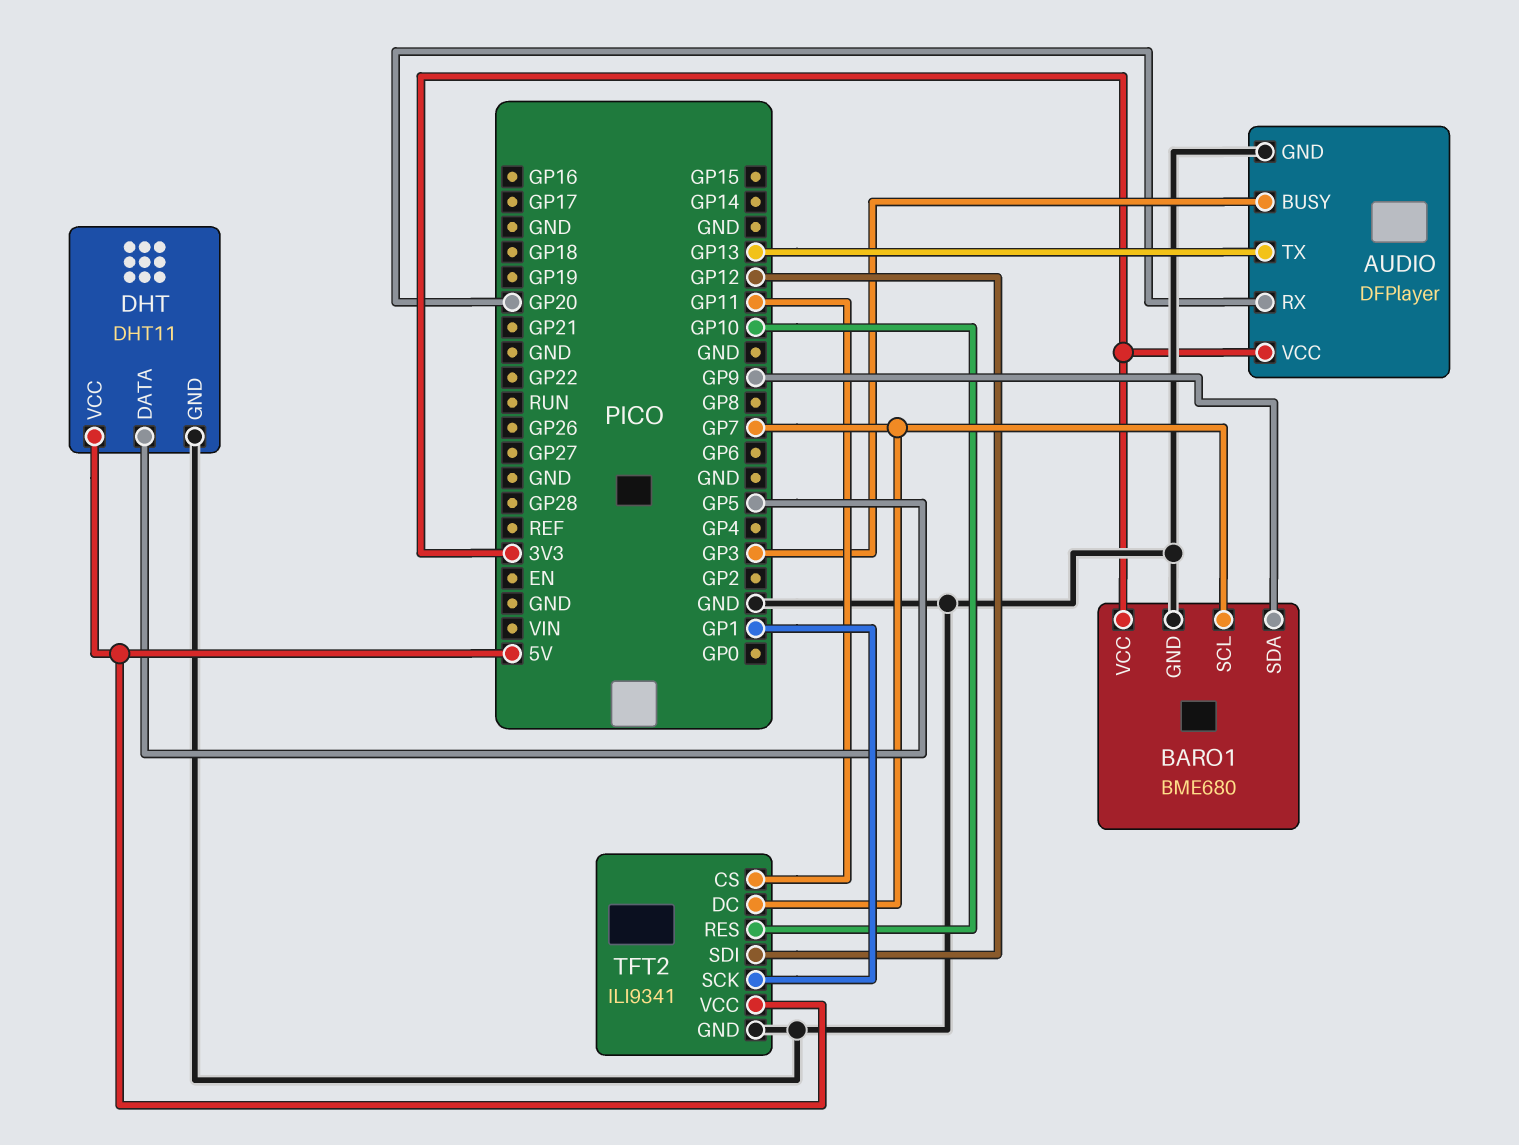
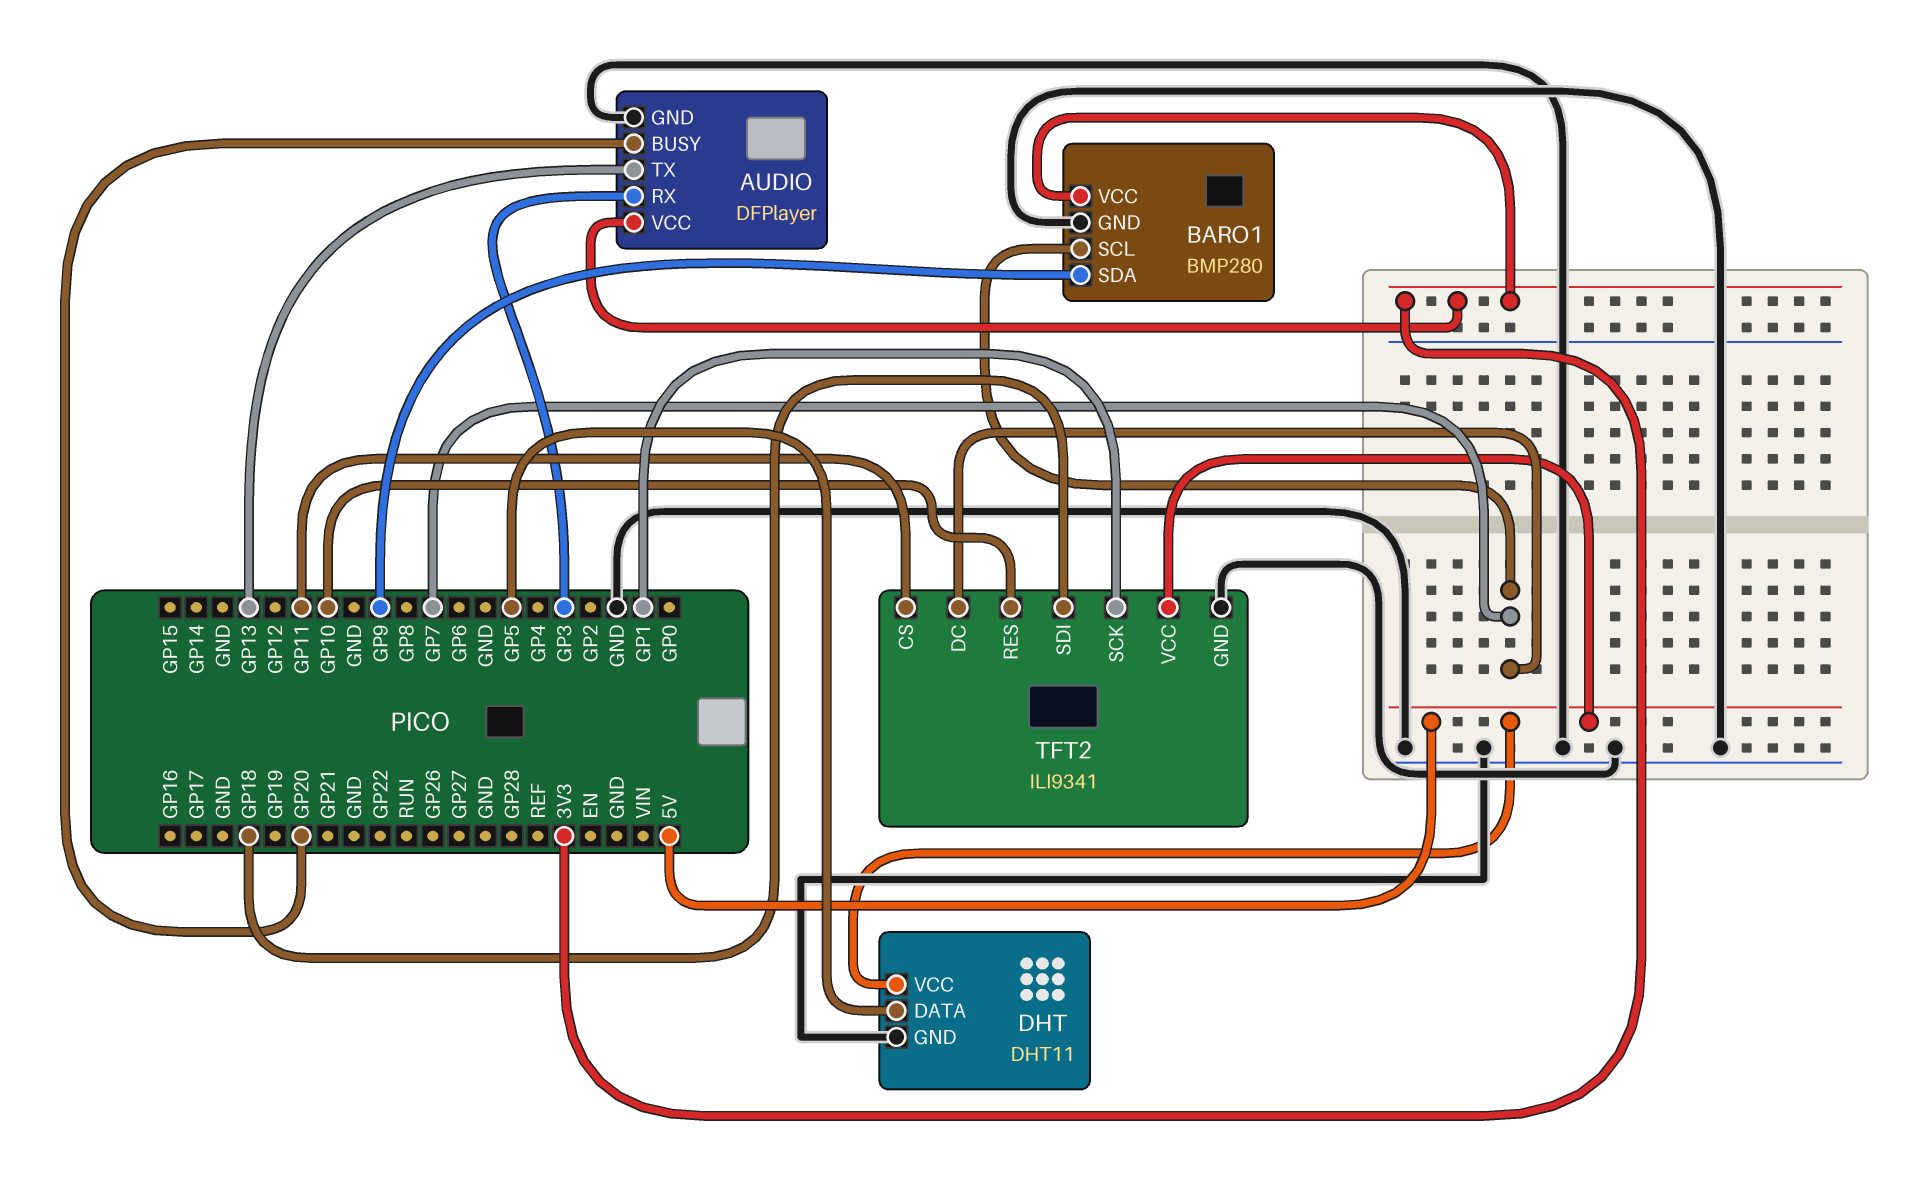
AUDIO pin BUSY: GP3 -> GP20
AUDIO pin RX: GP20 -> GP3
BARO1: BME680 -> BMP280
TFT2 pin SDI: GP12 -> GP18

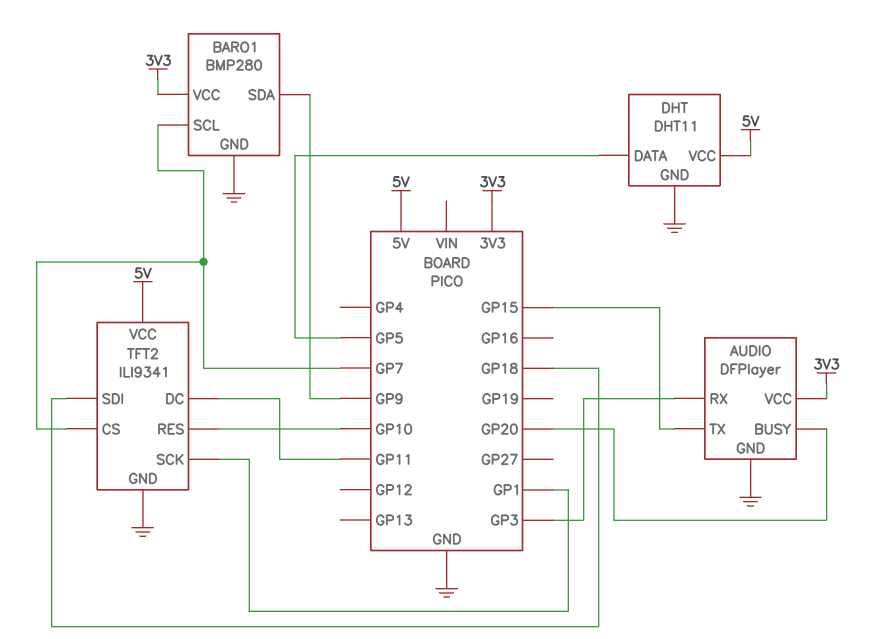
AUDIO pin TX: GP13 -> GP15
TFT2 pin CS: GP11 -> GP7
TFT2 pin DC: GP7 -> GP11

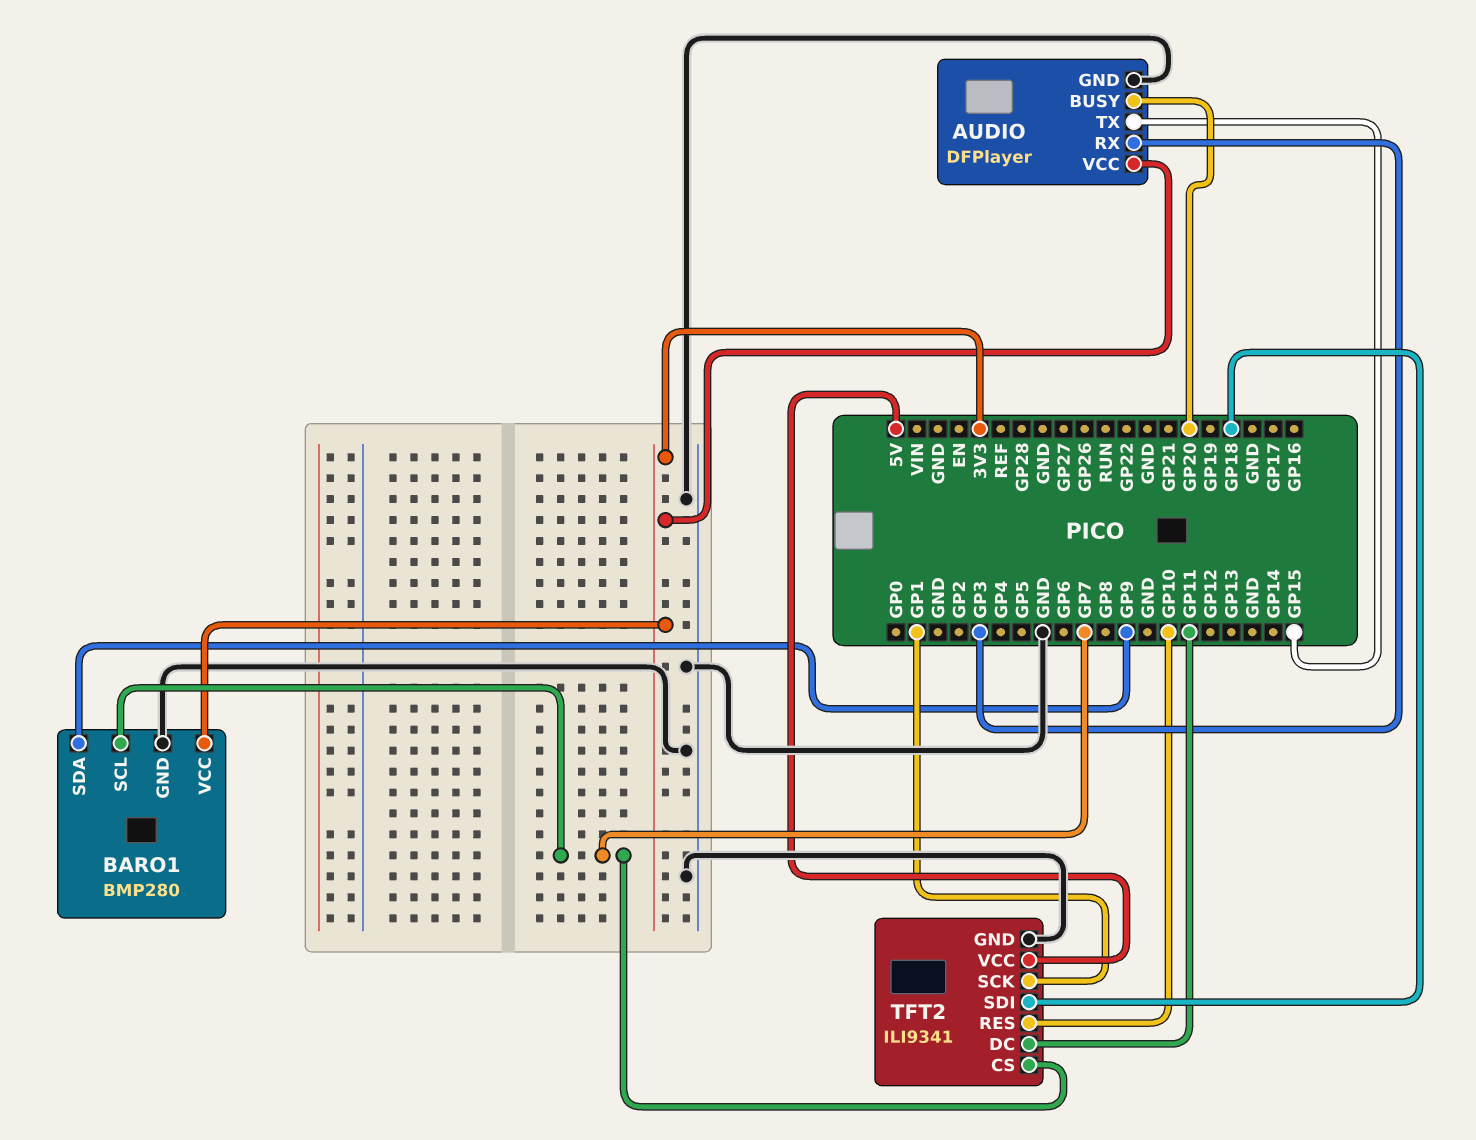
DHT: DHT11 -> none
DHT pin DATA: GP5 -> none
DHT pin GND: GND -> none
DHT pin VCC: 5V -> none

